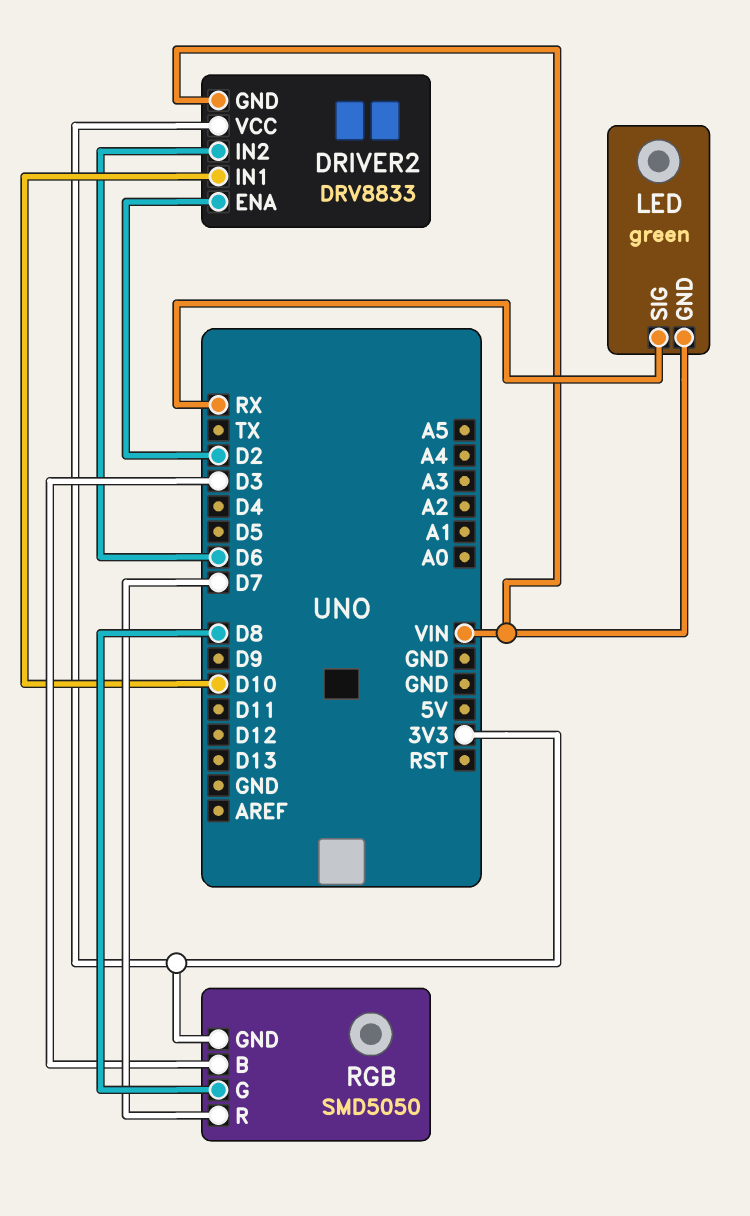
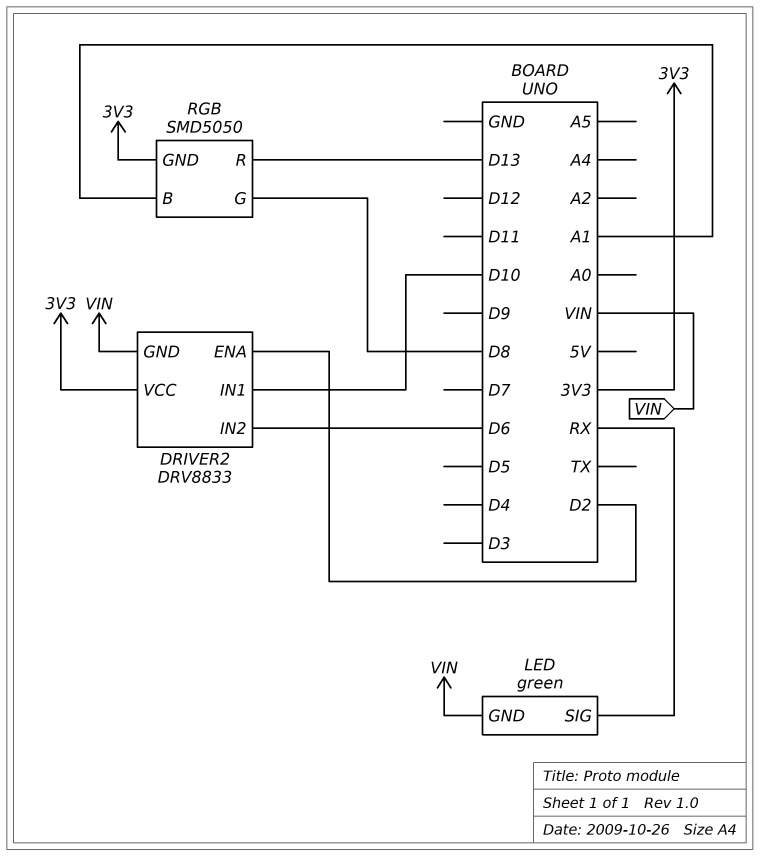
RGB pin B: D3 -> A1
RGB pin R: D7 -> D13

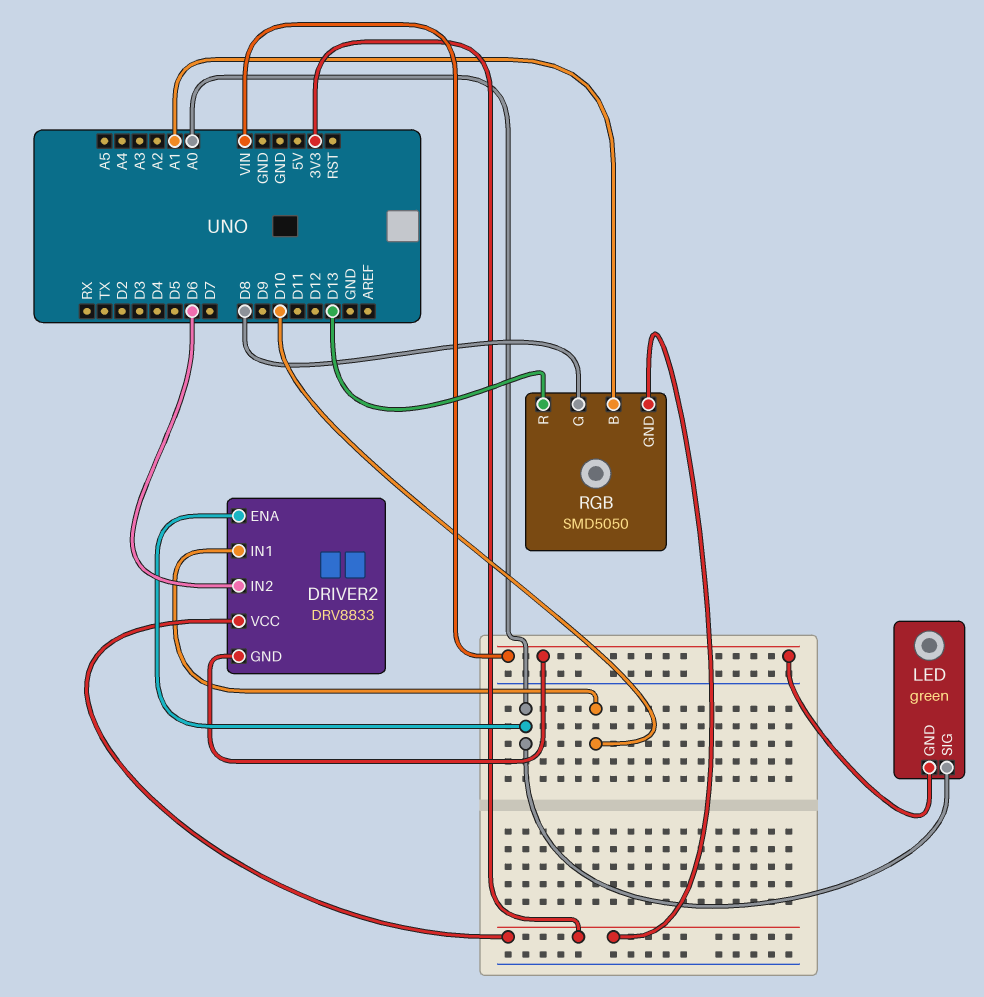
DRIVER2 pin ENA: D2 -> A0
LED pin SIG: RX -> A0

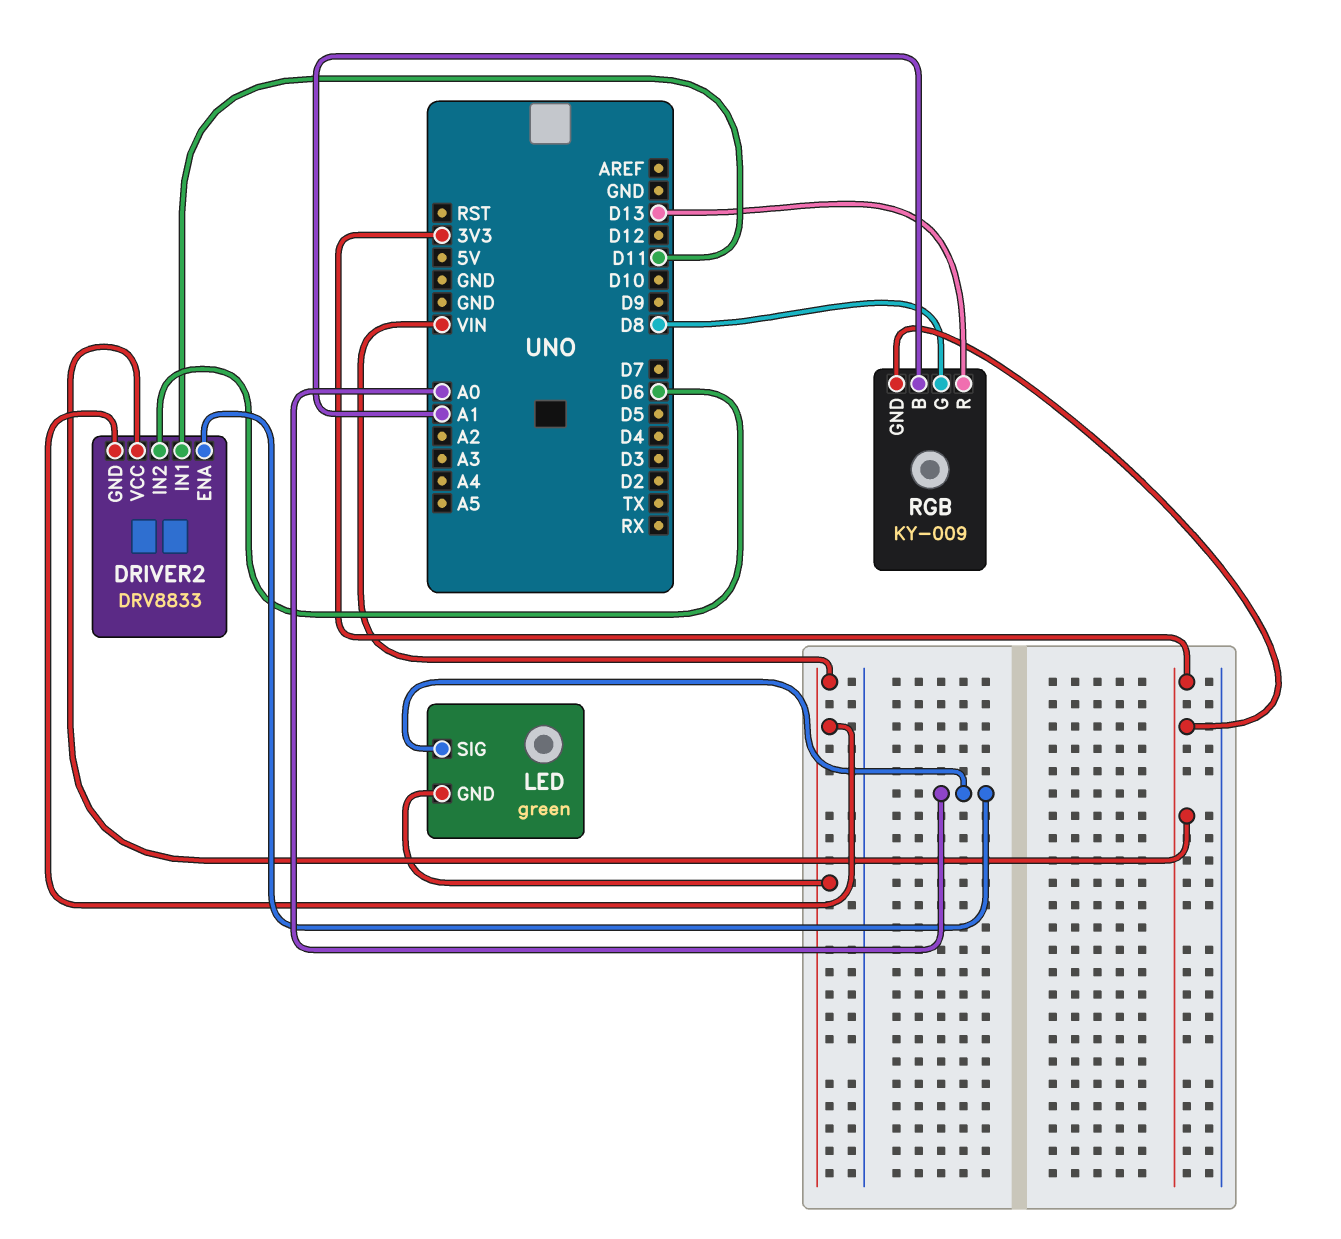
DRIVER2 pin IN1: D10 -> D11
RGB: SMD5050 -> KY-009

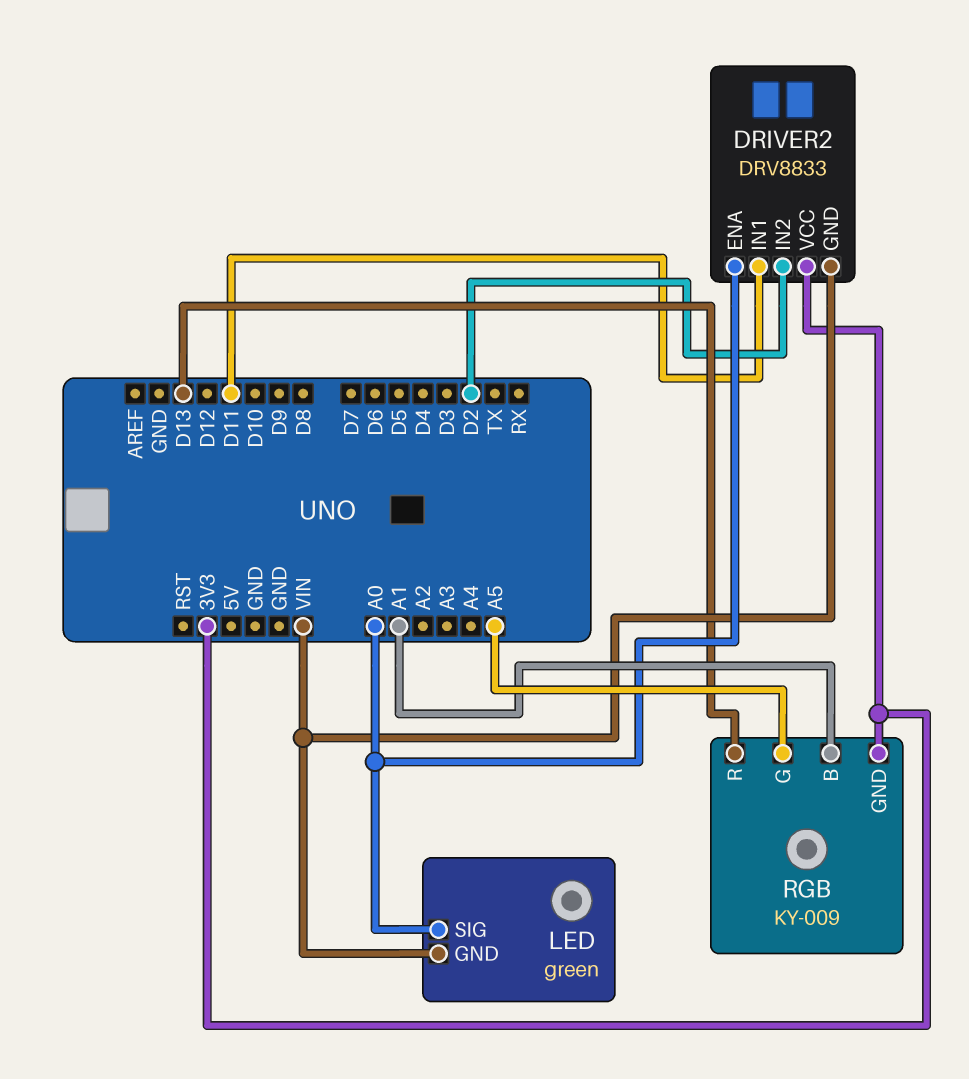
DRIVER2 pin IN2: D6 -> D2
RGB pin G: D8 -> A5

